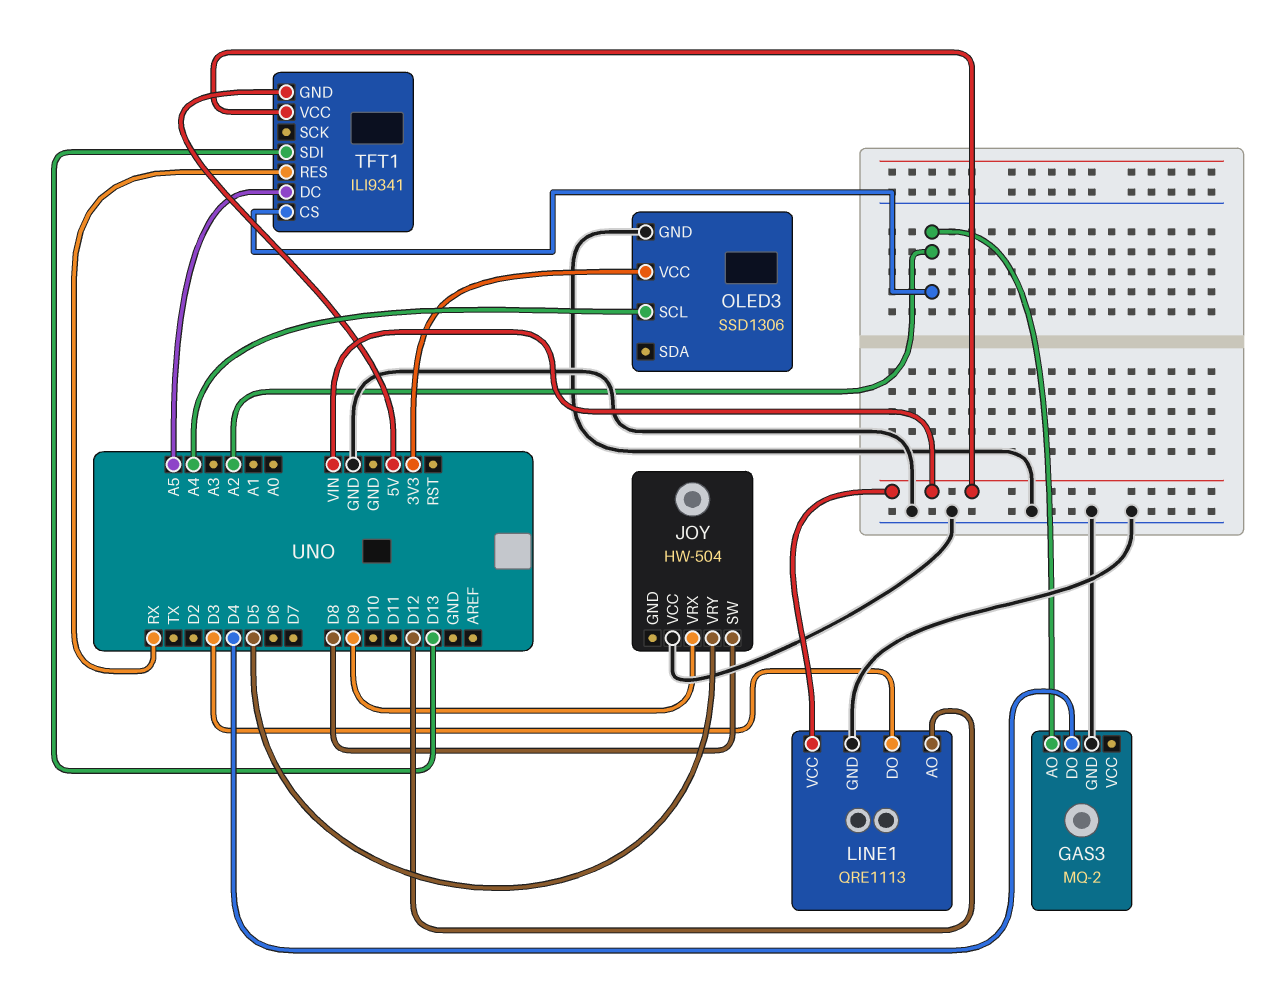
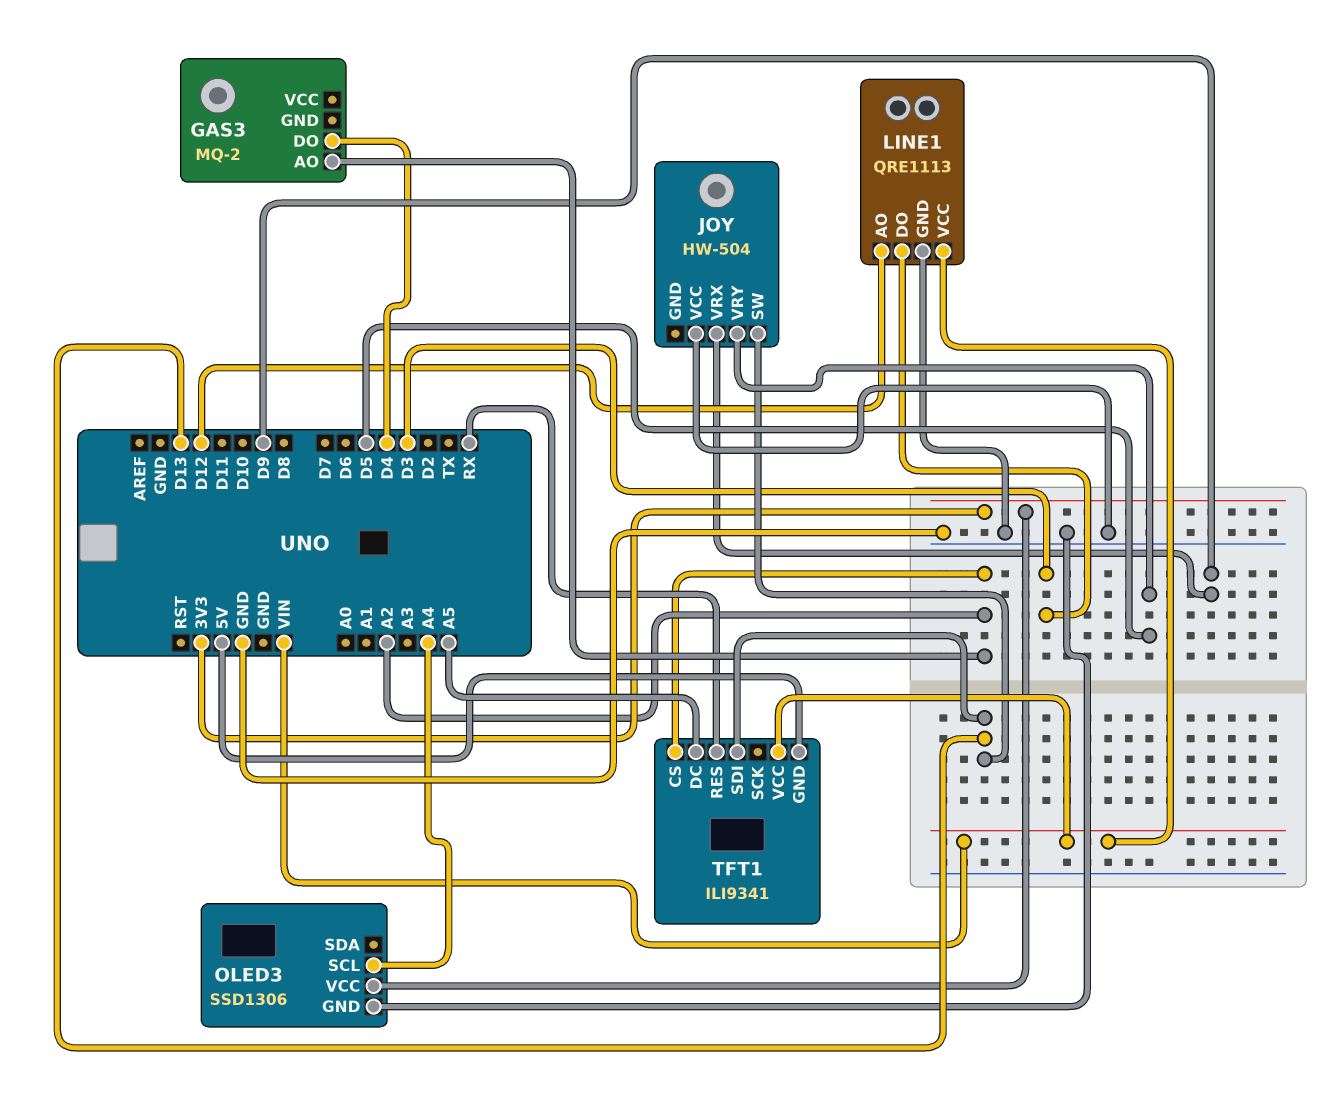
GAS3 pin GND: GND -> none
JOY pin SW: D8 -> D13

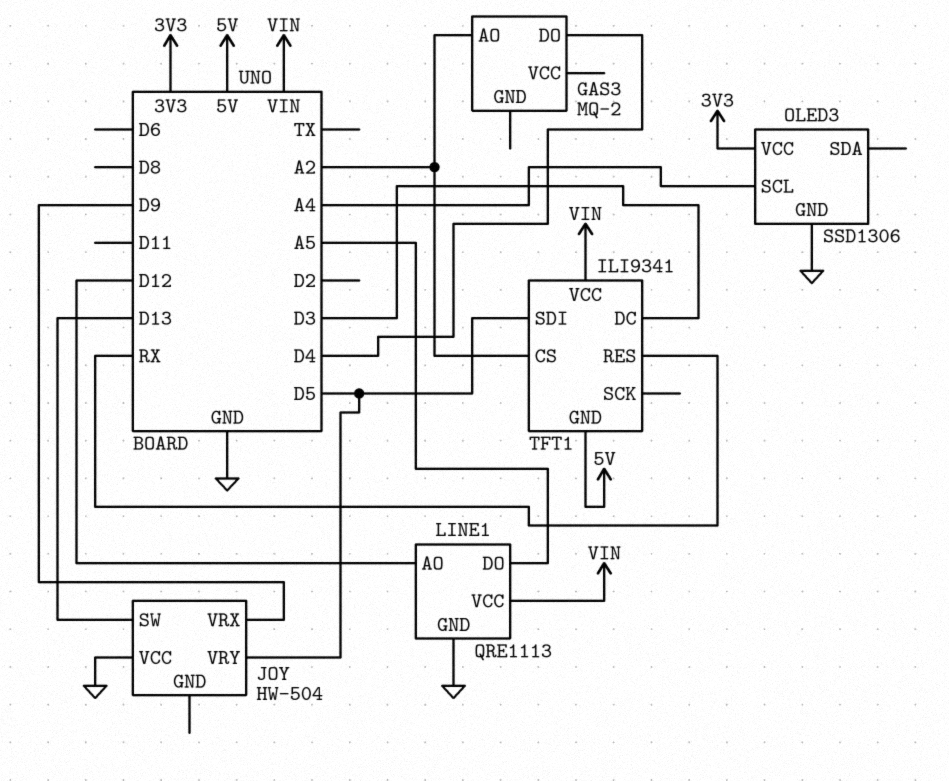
LINE1 pin DO: D3 -> A5
TFT1 pin DC: A5 -> D3
TFT1 pin SDI: D13 -> D5

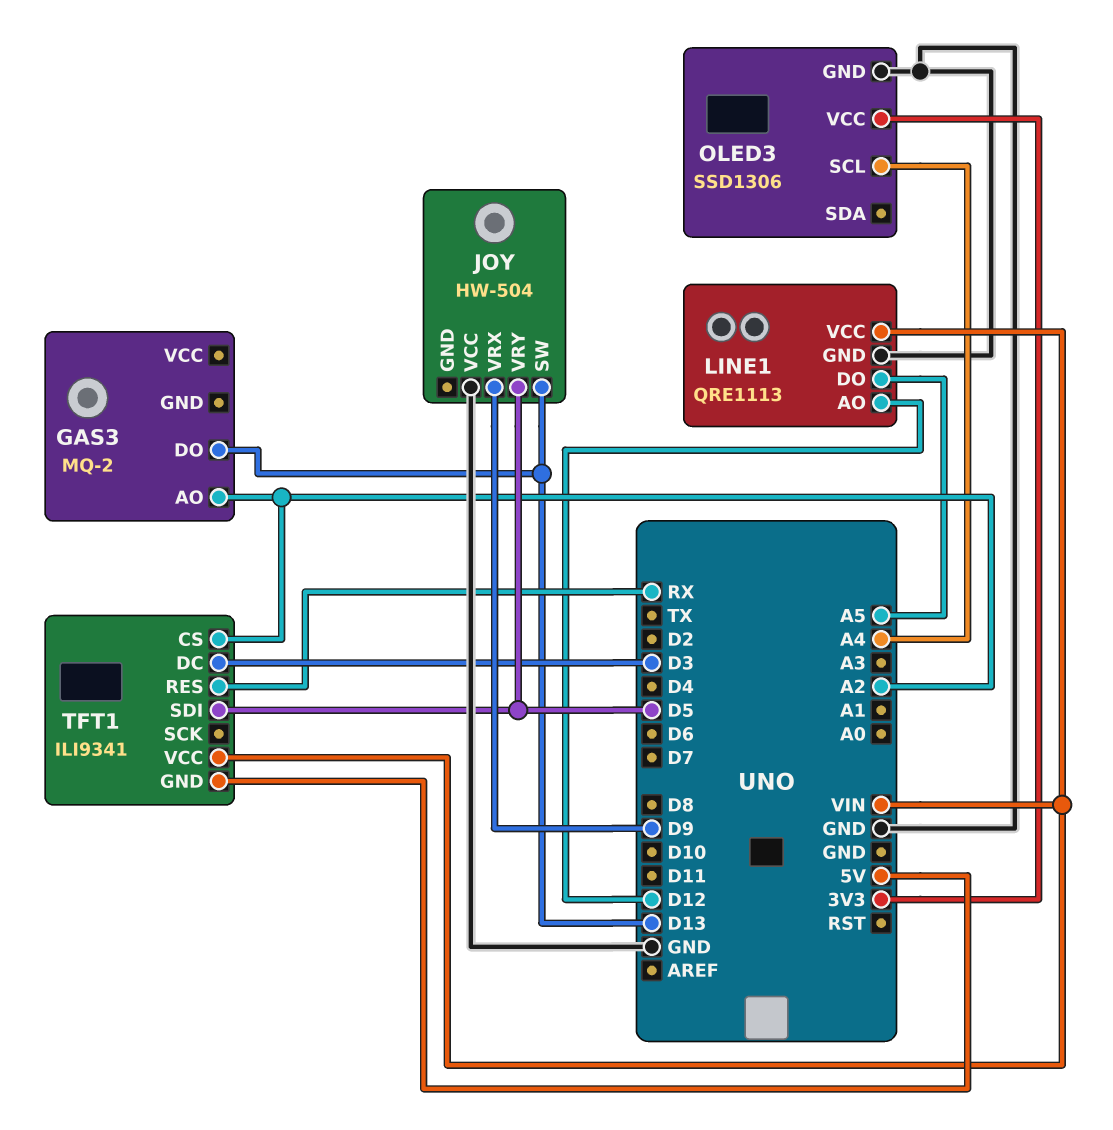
GAS3 pin DO: D4 -> D13

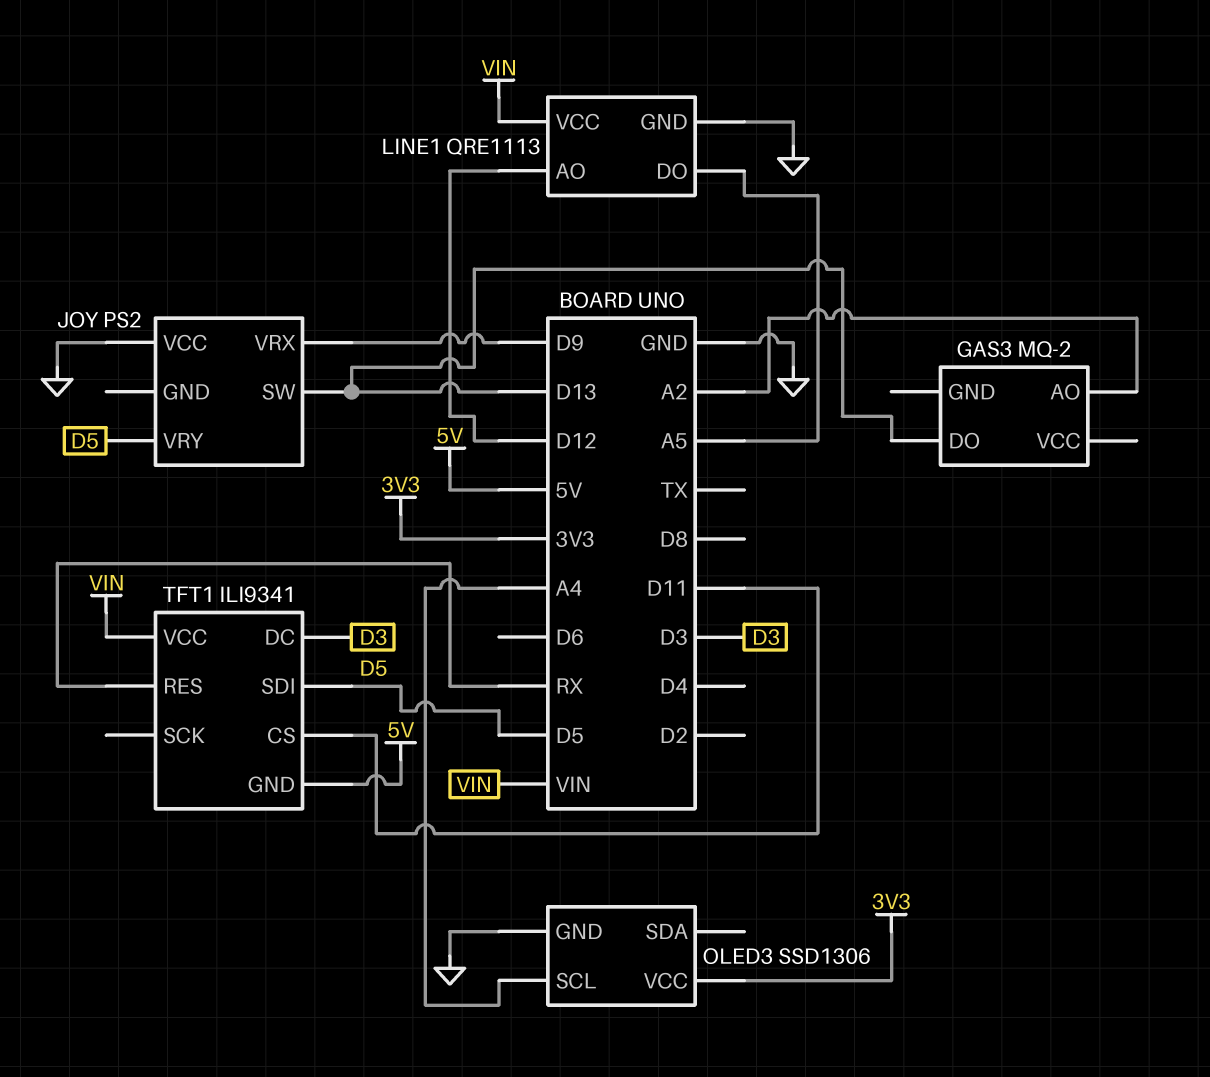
JOY: HW-504 -> PS2
TFT1 pin CS: A2 -> D11

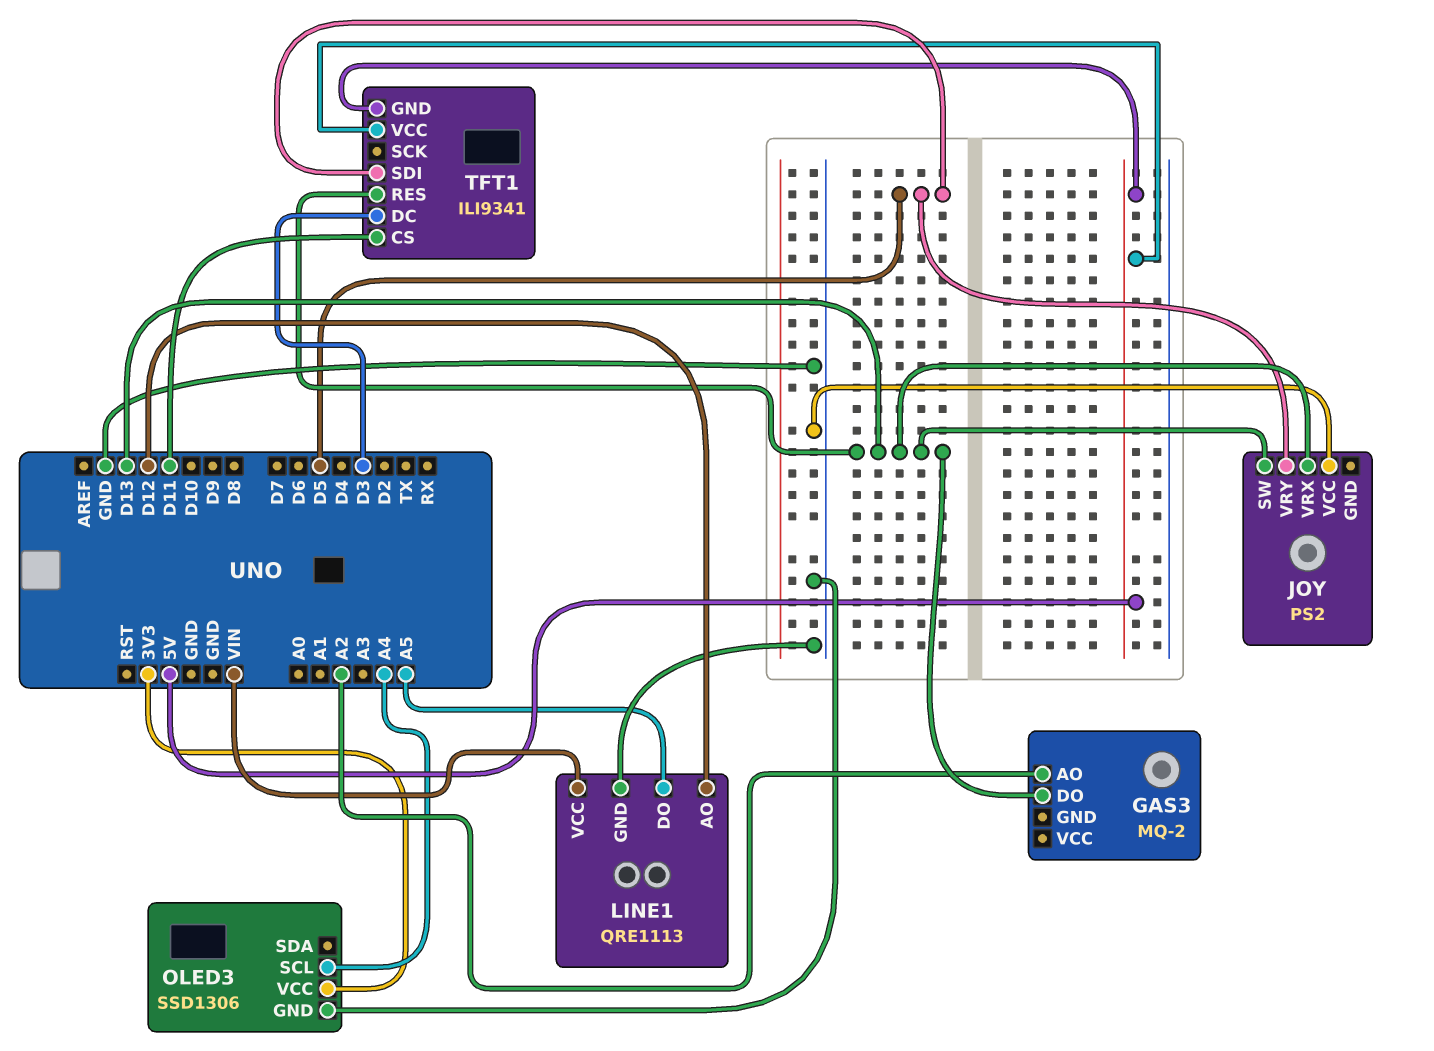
JOY pin VRX: D9 -> D13
TFT1 pin RES: RX -> D13
TFT1 pin VCC: VIN -> 5V

